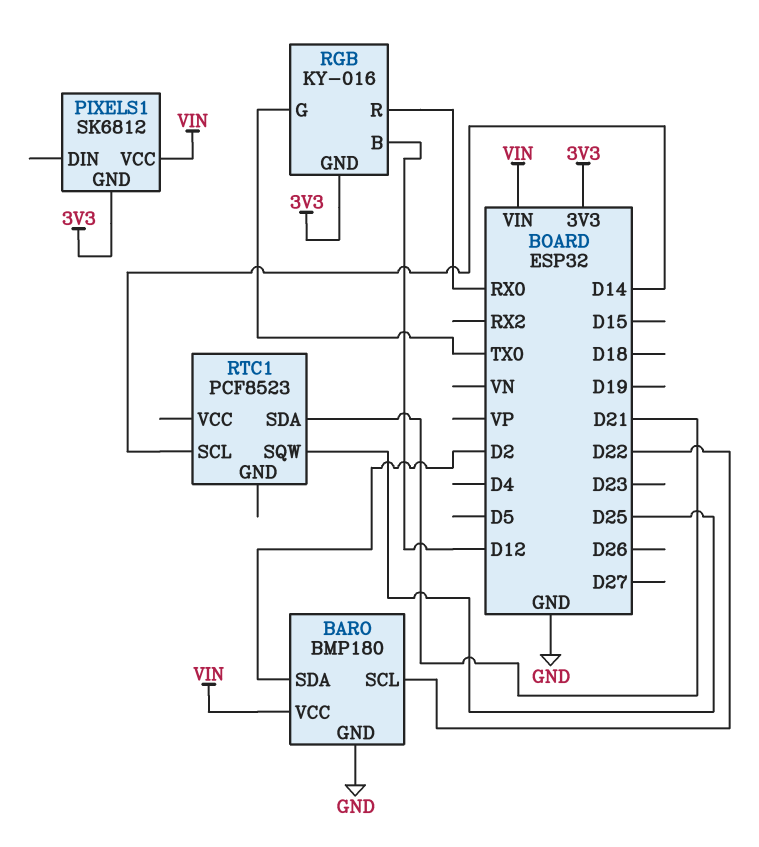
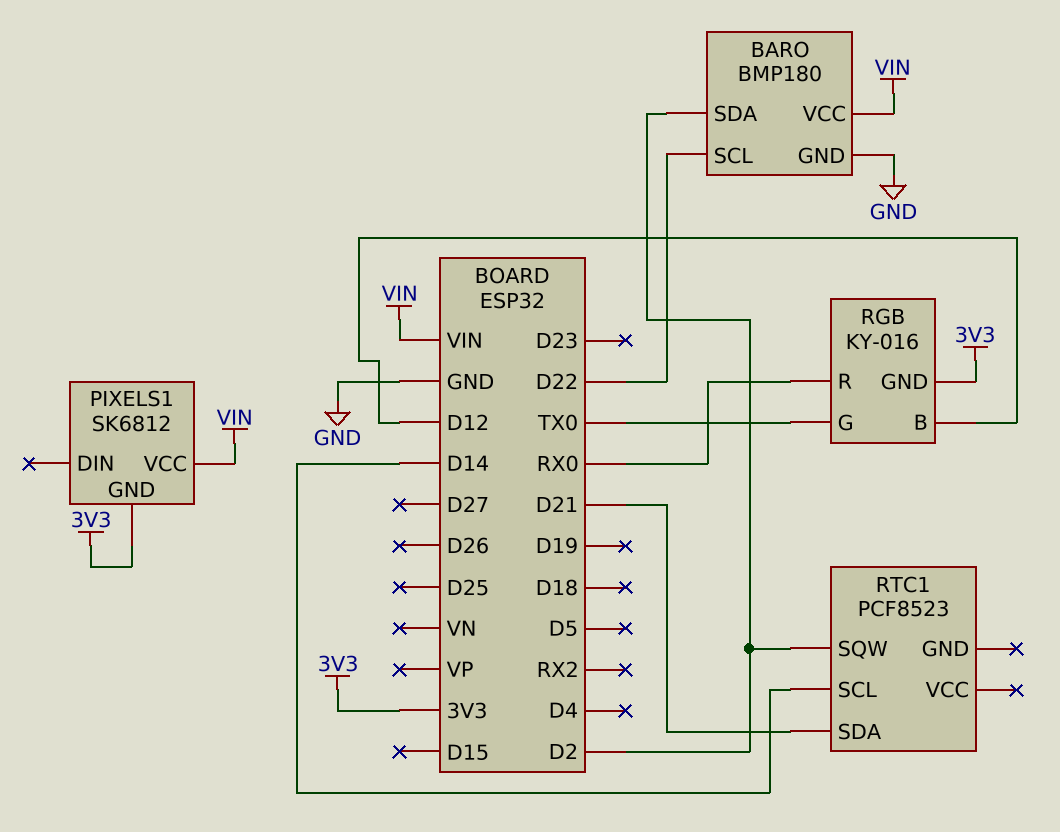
RTC1 pin SQW: D25 -> D2

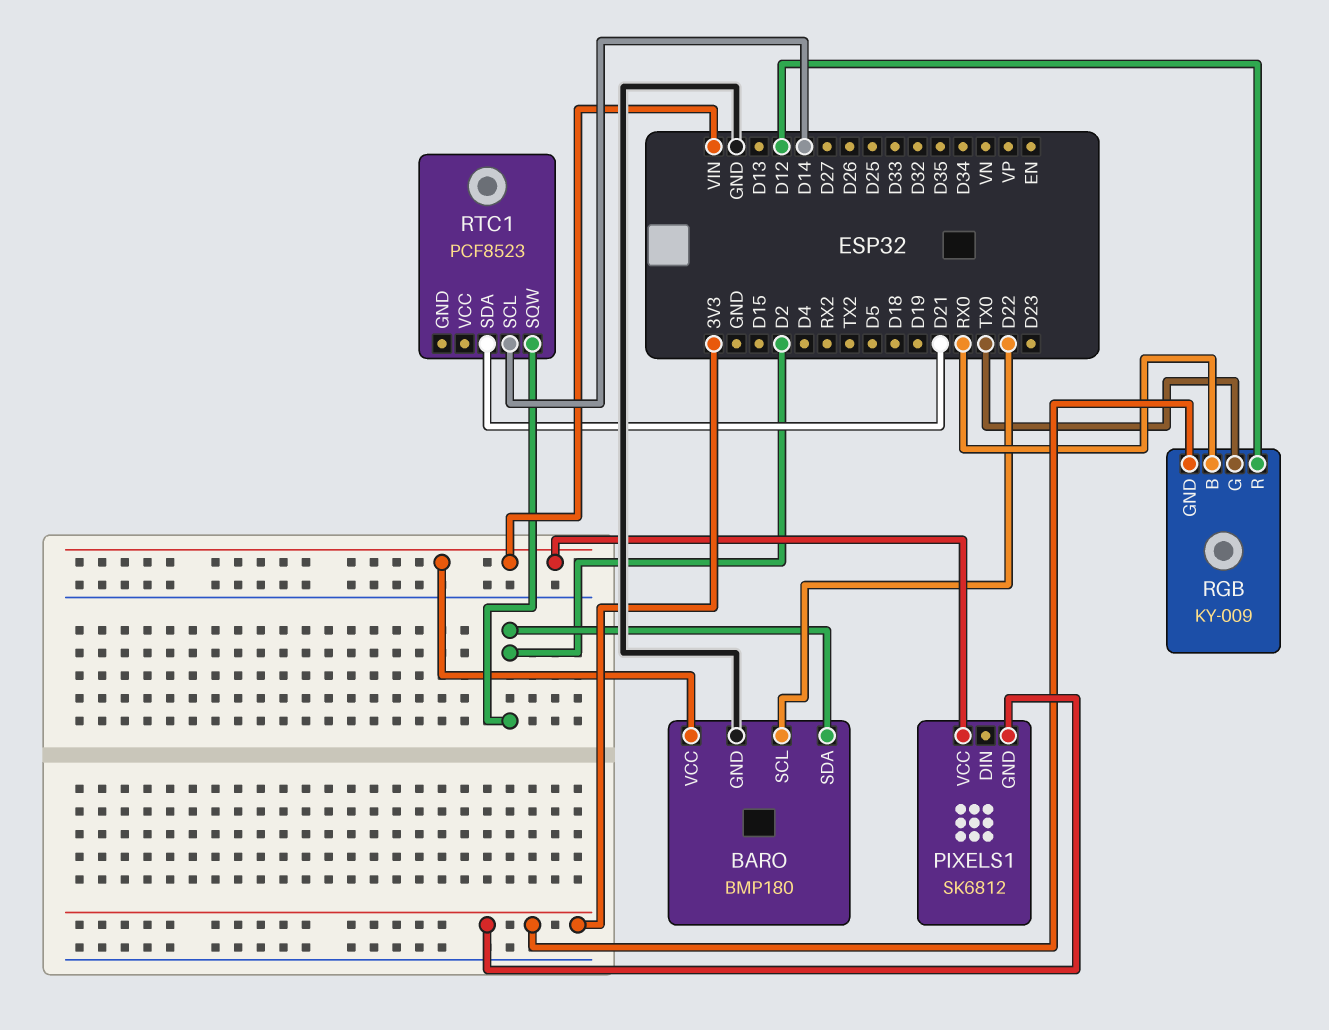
RGB: KY-016 -> KY-009
RGB pin B: D12 -> RX0
RGB pin R: RX0 -> D12

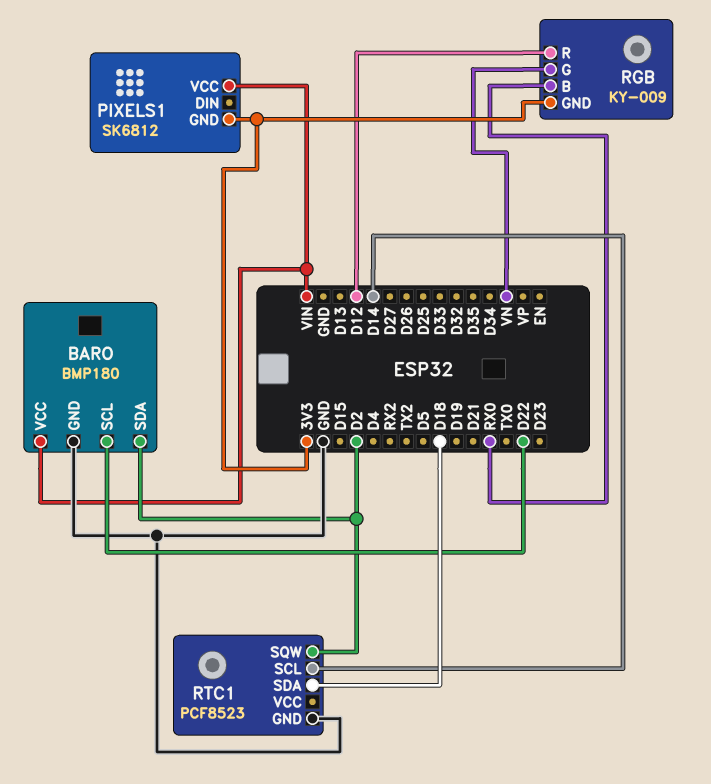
RGB pin G: TX0 -> VN
RTC1 pin GND: none -> GND
RTC1 pin SDA: D21 -> D18

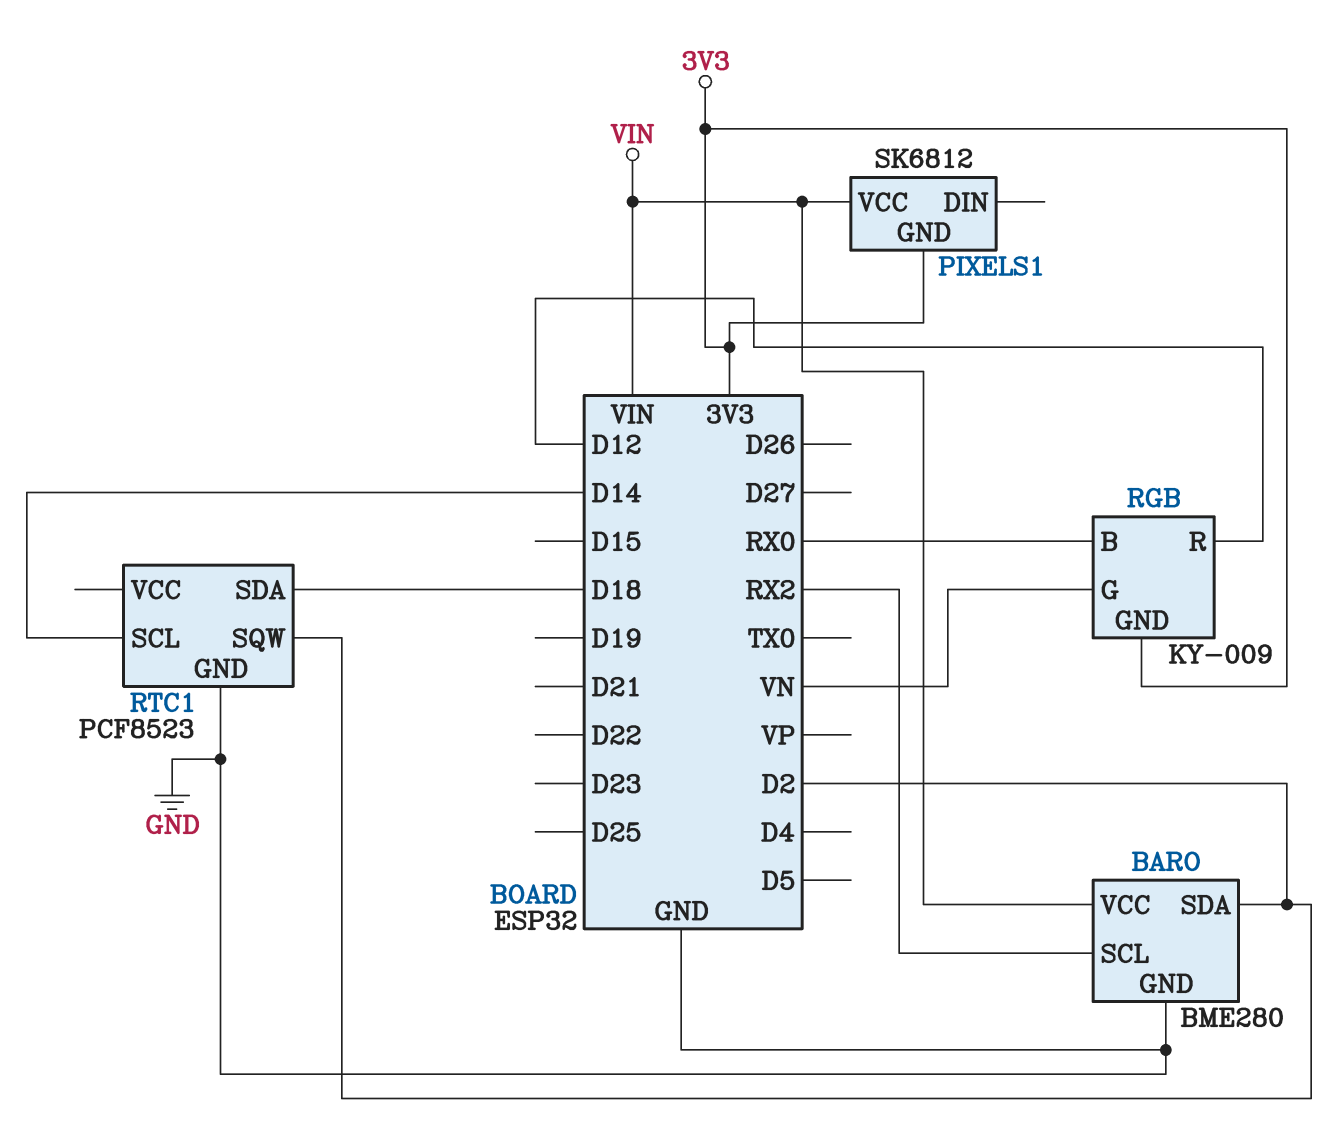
BARO: BMP180 -> BME280
BARO pin SCL: D22 -> RX2

